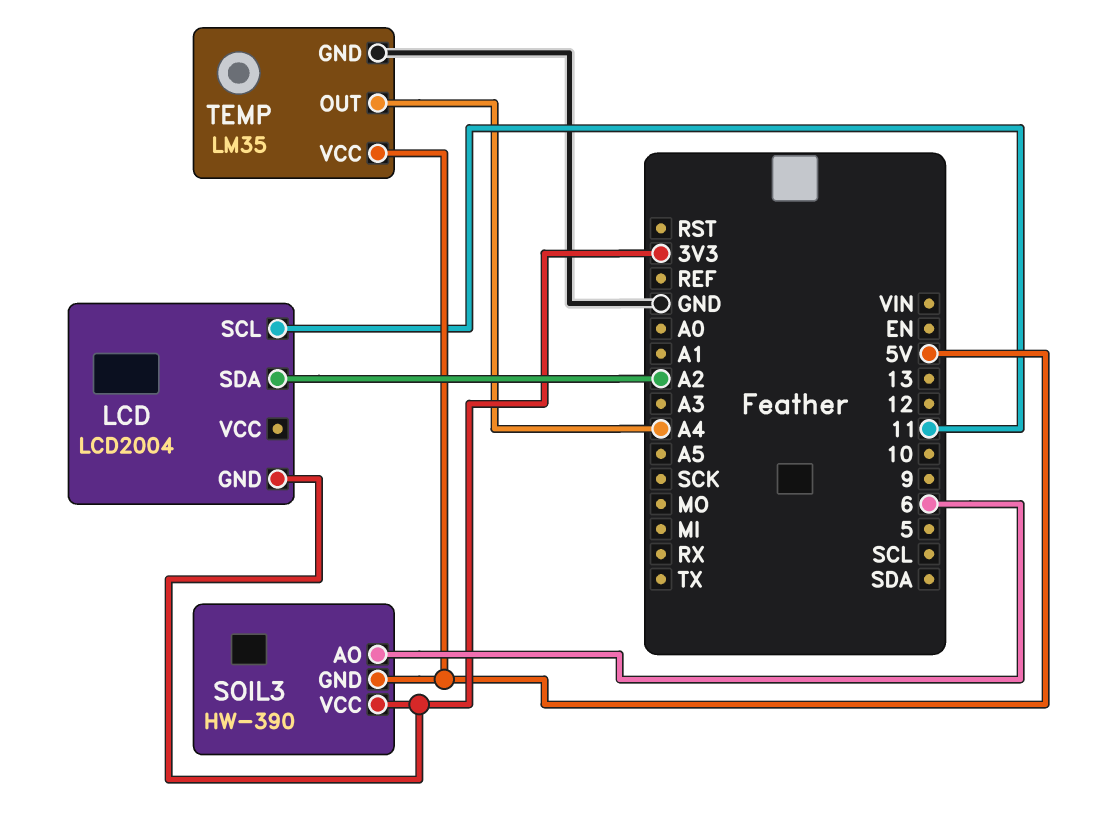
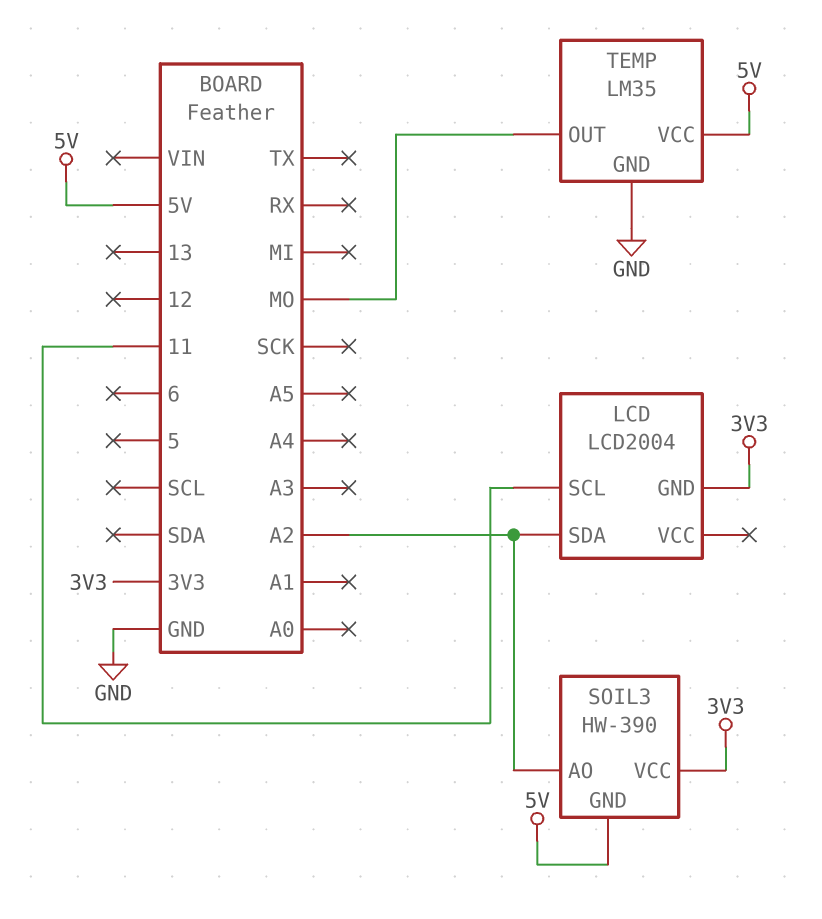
SOIL3 pin AO: 6 -> A2
TEMP pin OUT: A4 -> MO

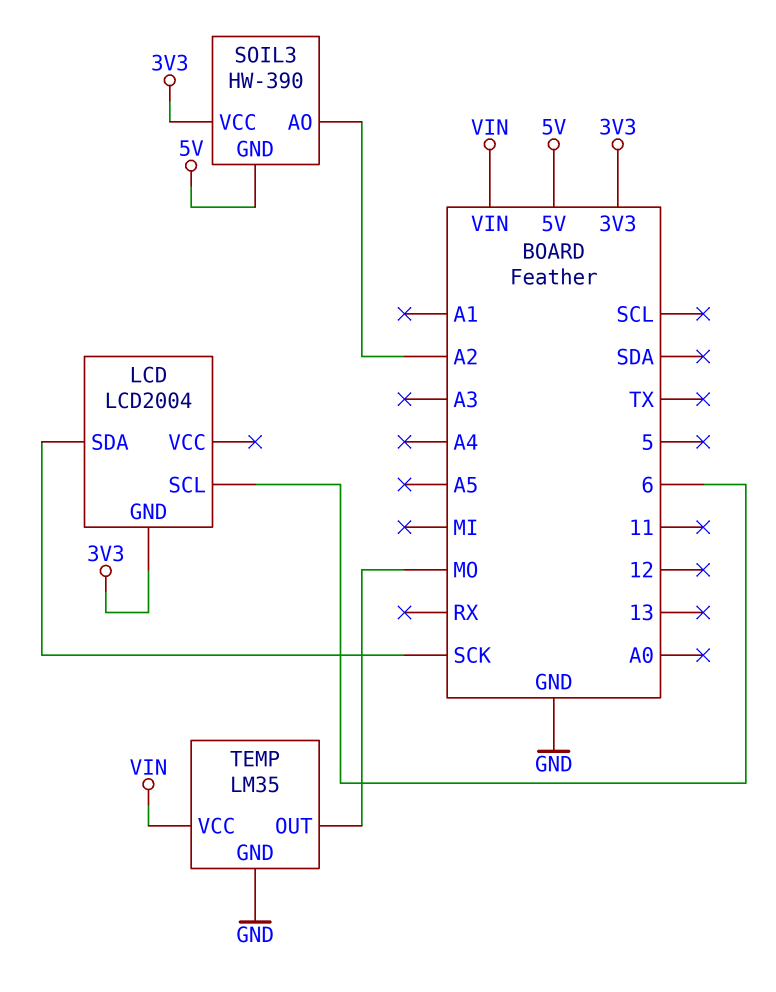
LCD pin SCL: 11 -> 6
LCD pin SDA: A2 -> SCK
TEMP pin VCC: 5V -> VIN

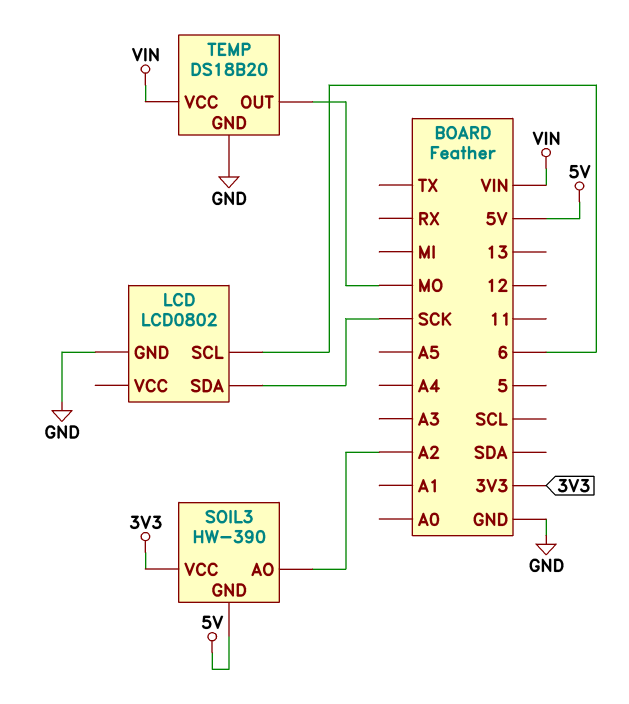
LCD: LCD2004 -> LCD0802
LCD pin GND: 3V3 -> GND
TEMP: LM35 -> DS18B20

